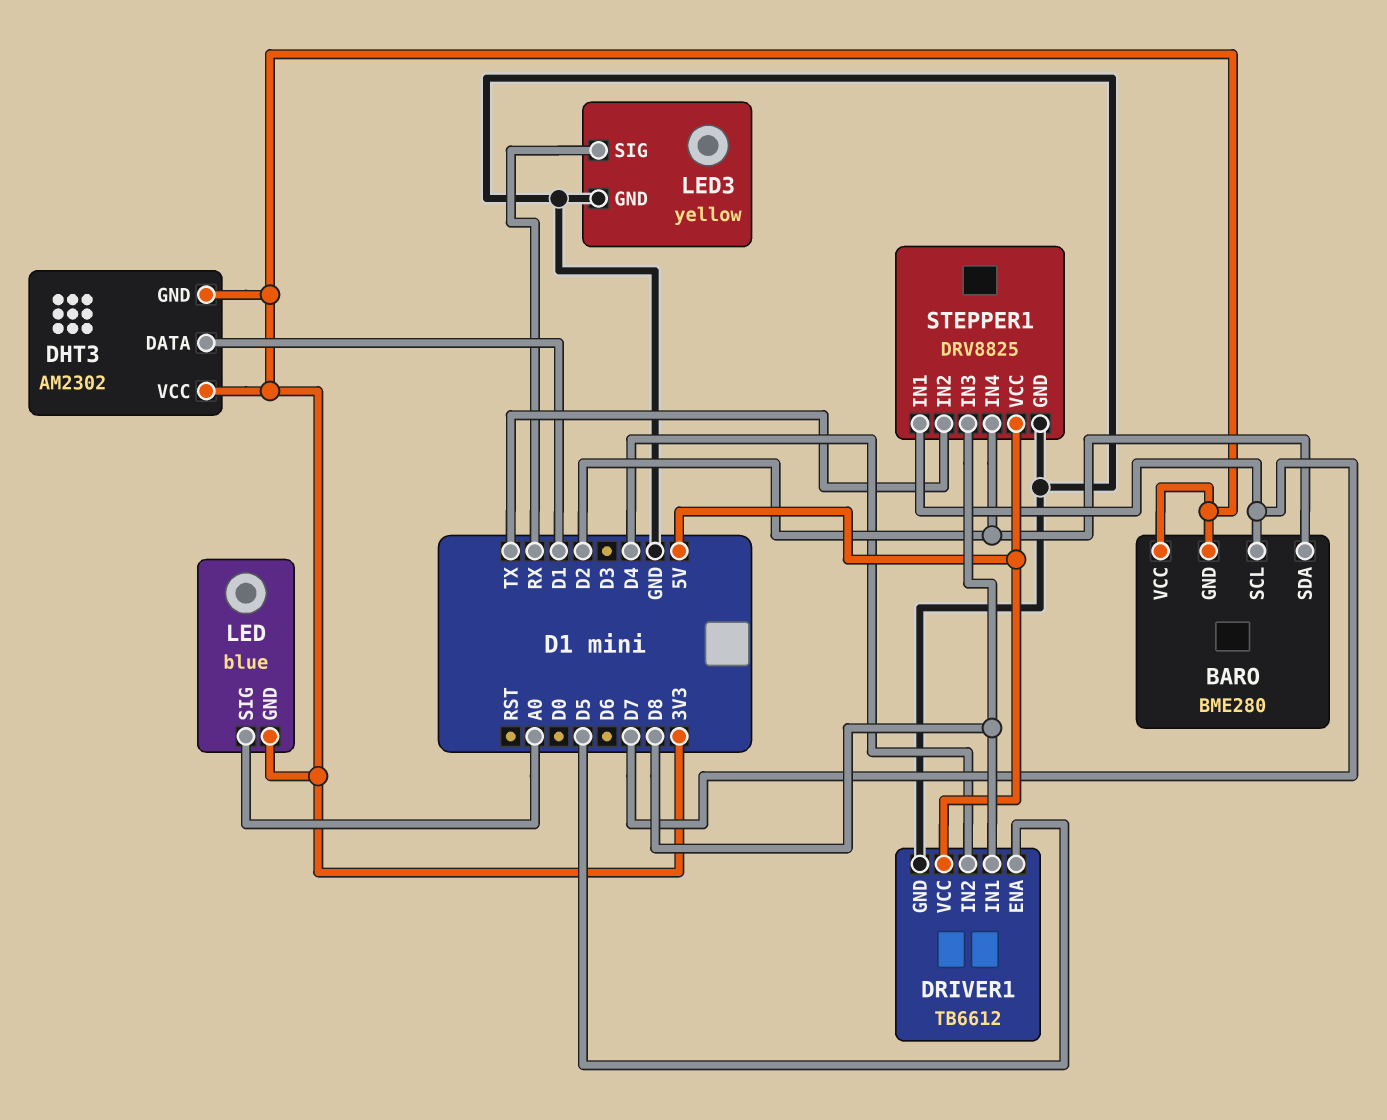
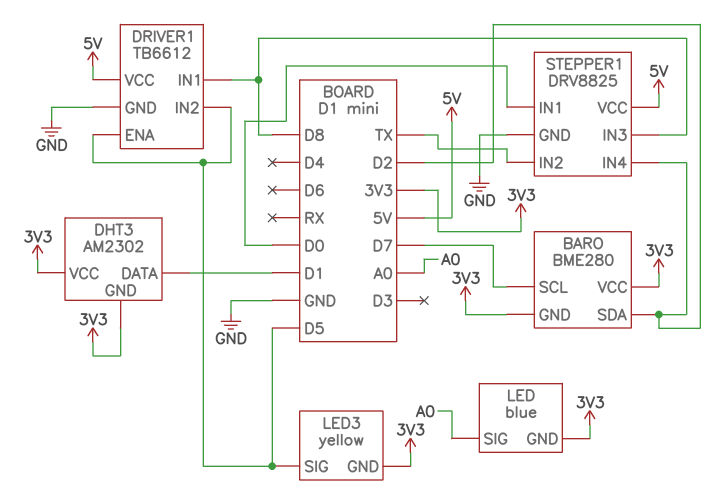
DRIVER1 pin IN2: D4 -> D5
LED3 pin GND: GND -> 3V3
LED3 pin SIG: RX -> D5
STEPPER1 pin IN1: D7 -> D0

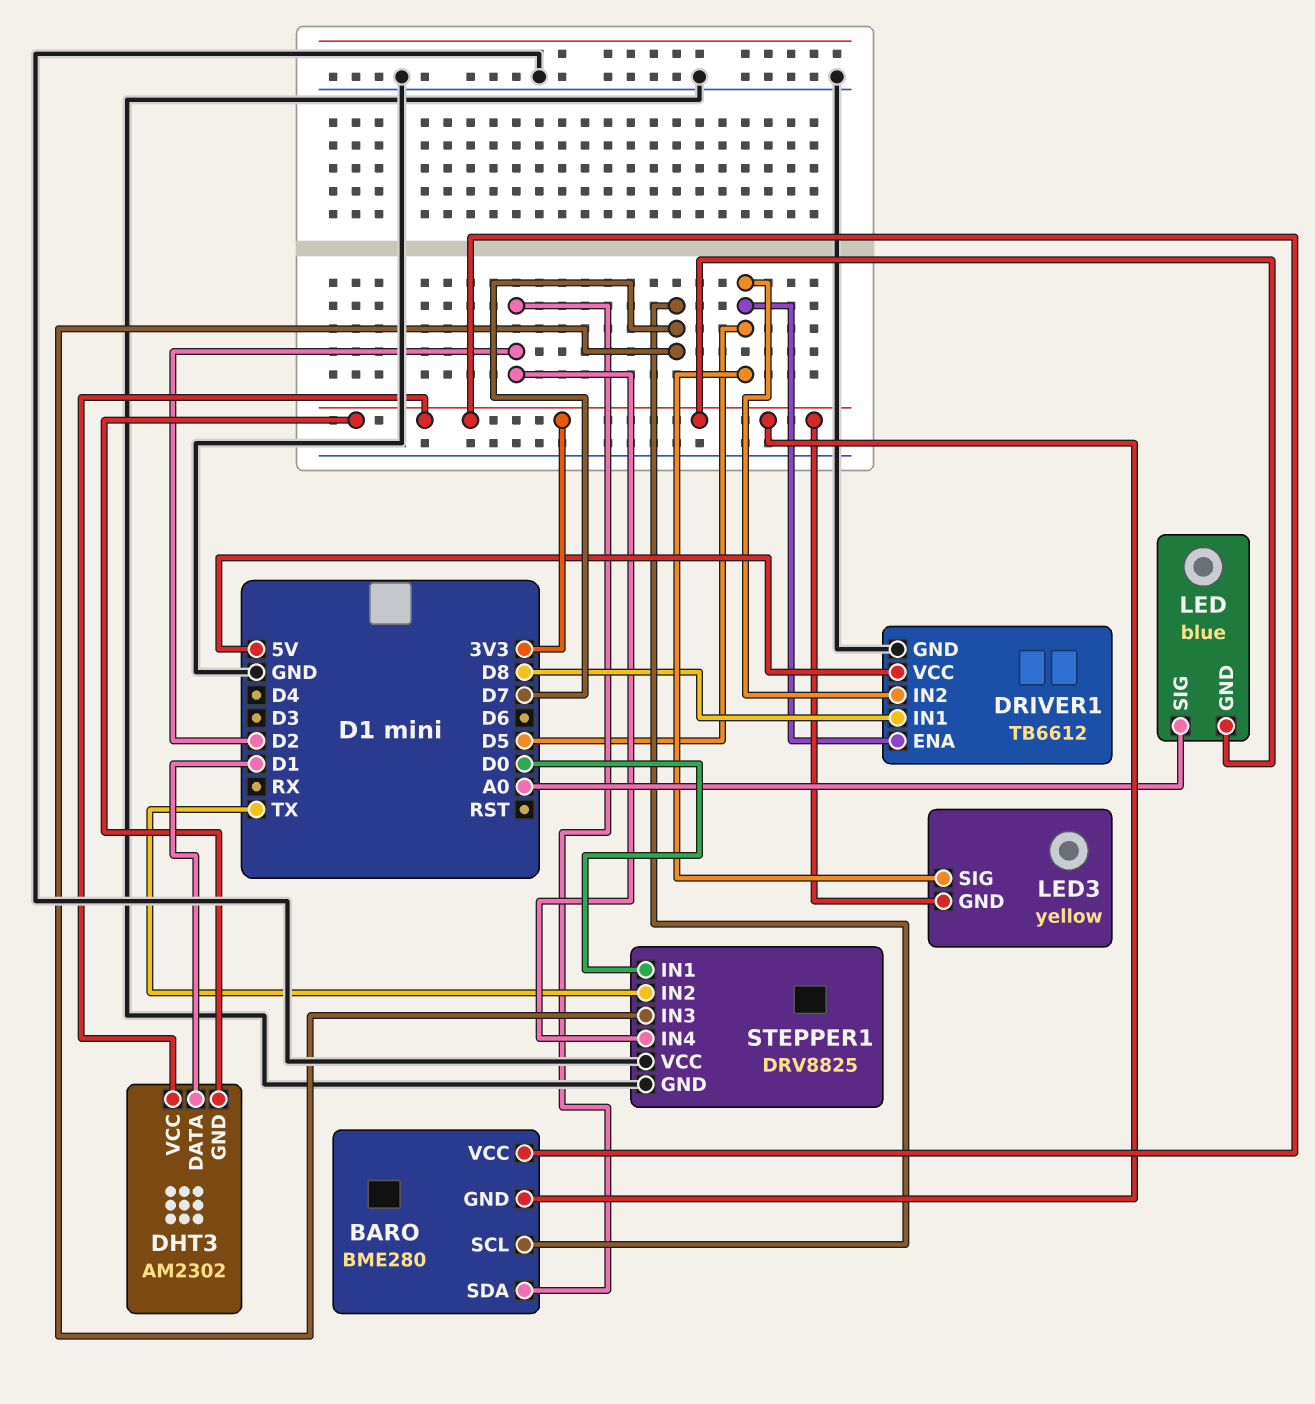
STEPPER1 pin IN3: D8 -> D7
STEPPER1 pin VCC: 5V -> GND

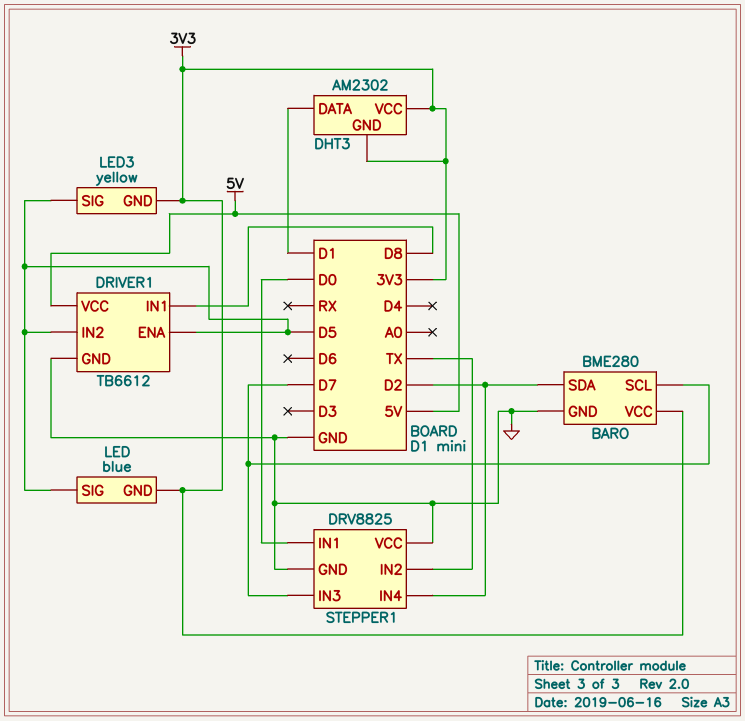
BARO pin GND: 3V3 -> GND
LED pin SIG: A0 -> D5

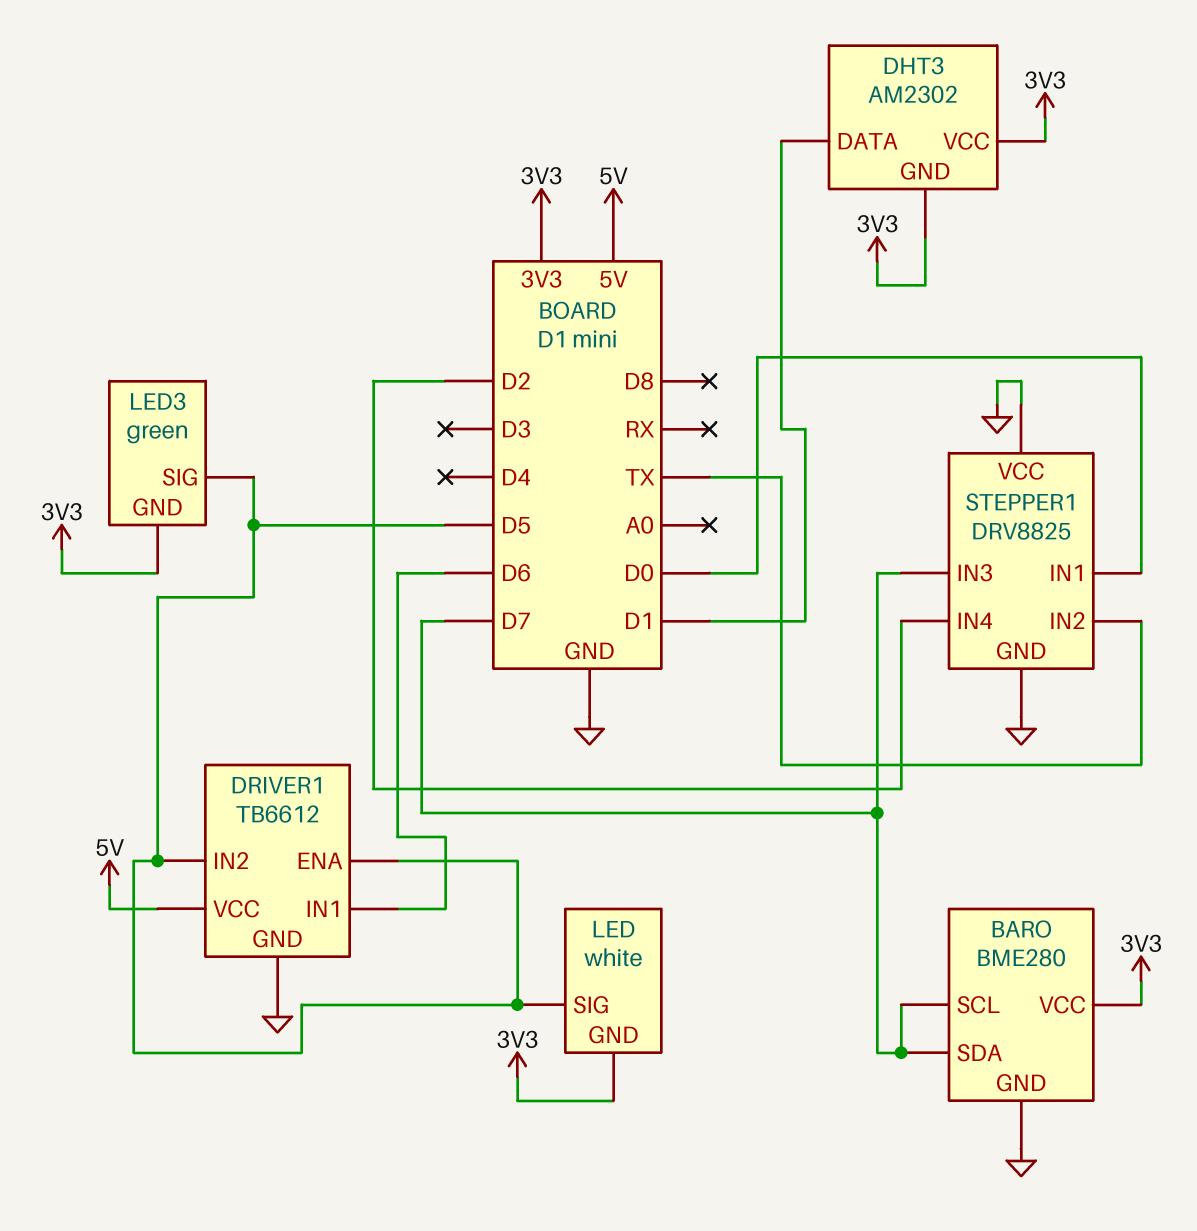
BARO pin SDA: D2 -> D7
DRIVER1 pin IN1: D8 -> D6
LED: blue -> white
LED3: yellow -> green

